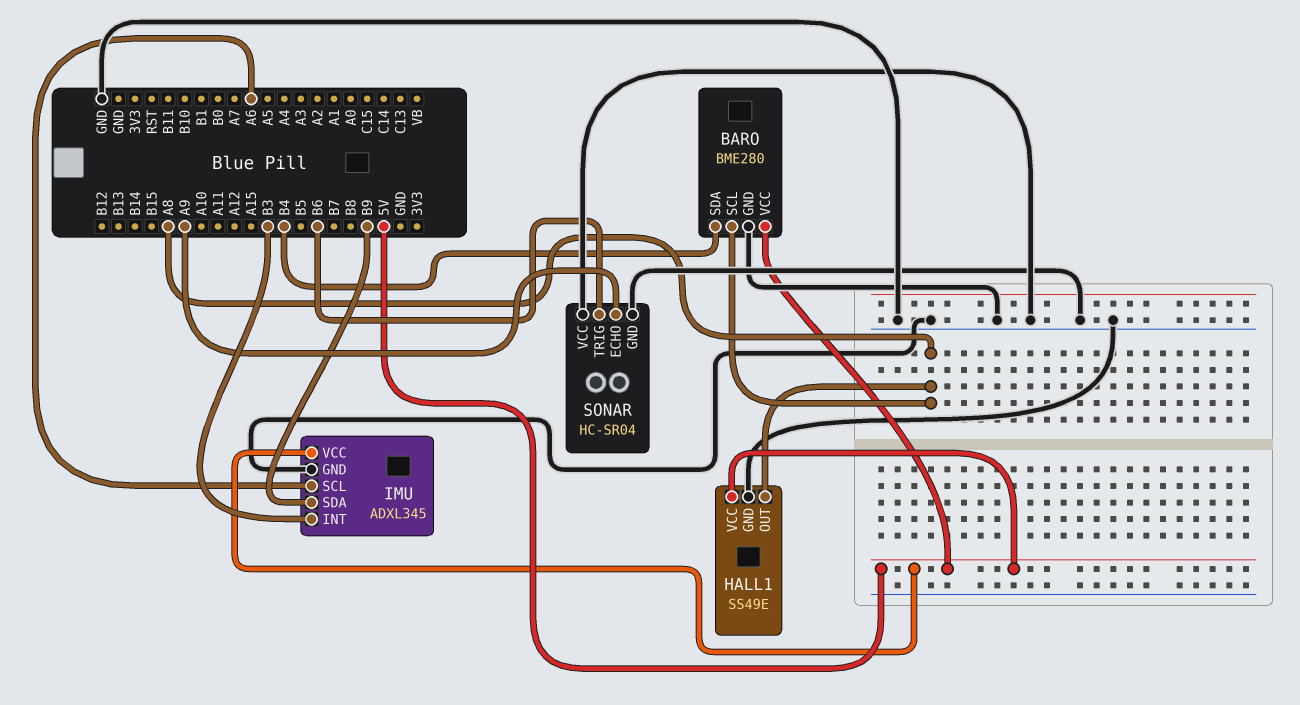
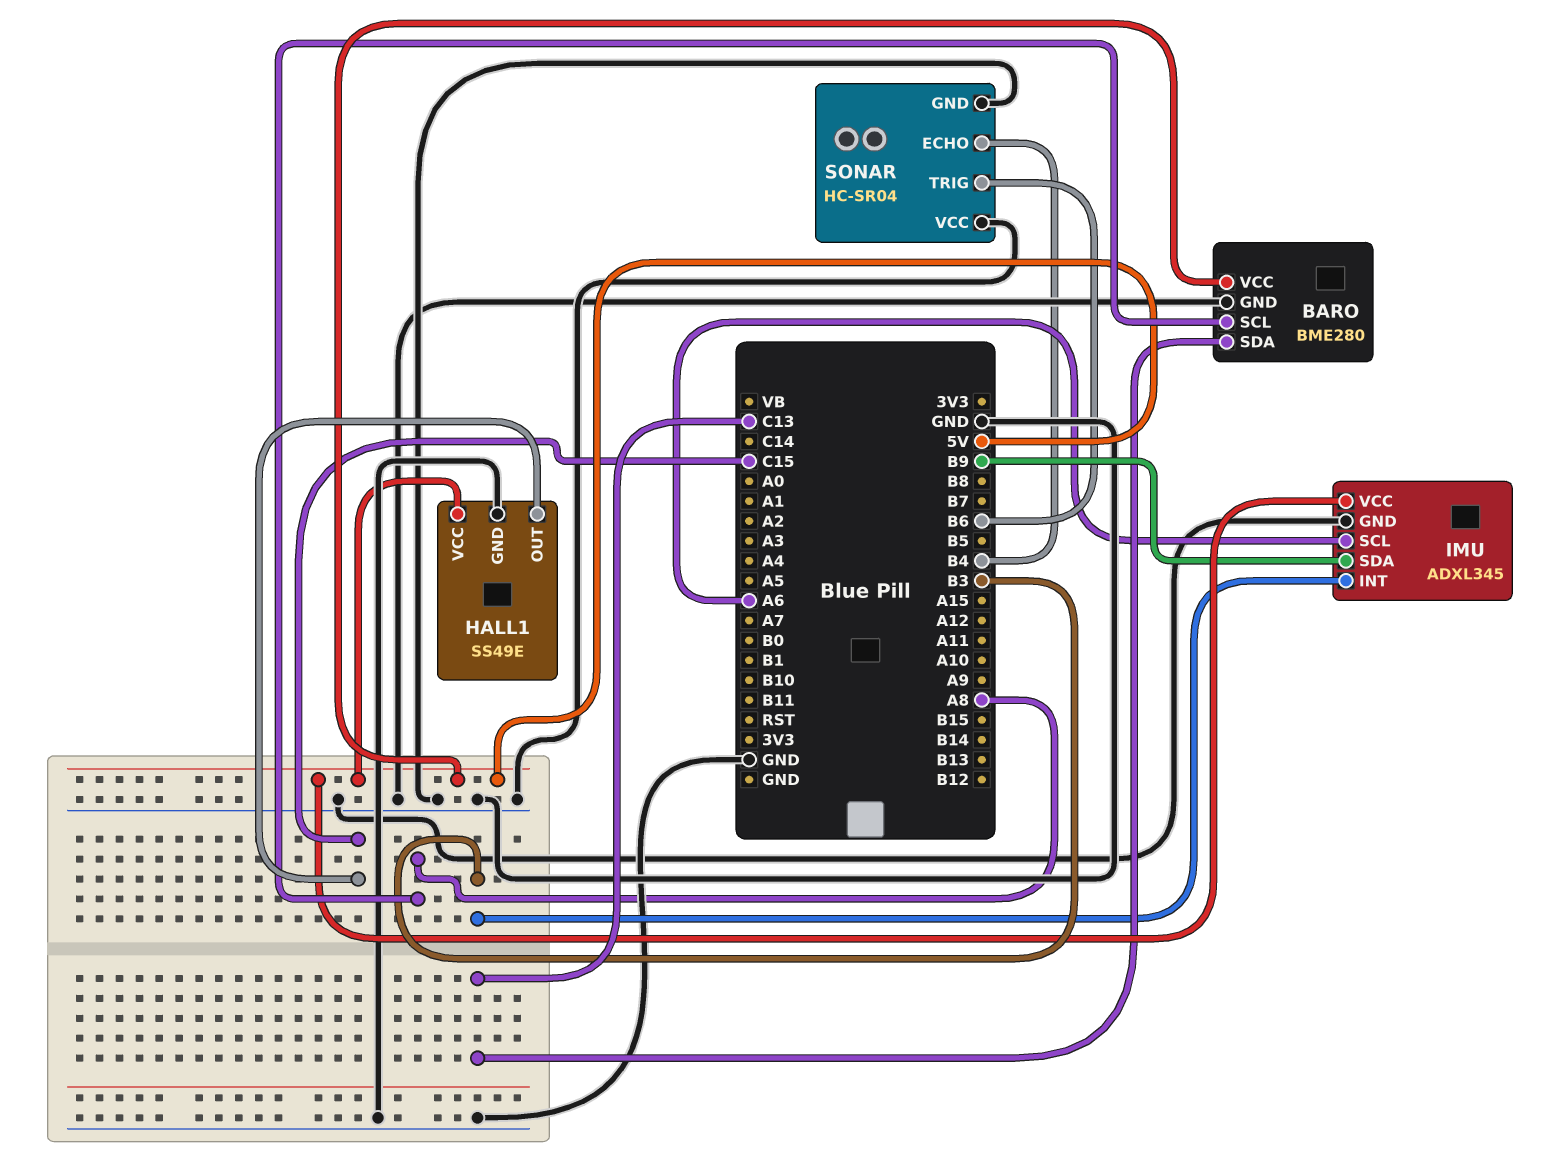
BARO pin SDA: B4 -> C13
HALL1 pin OUT: A8 -> C15
SONAR pin ECHO: A9 -> B4

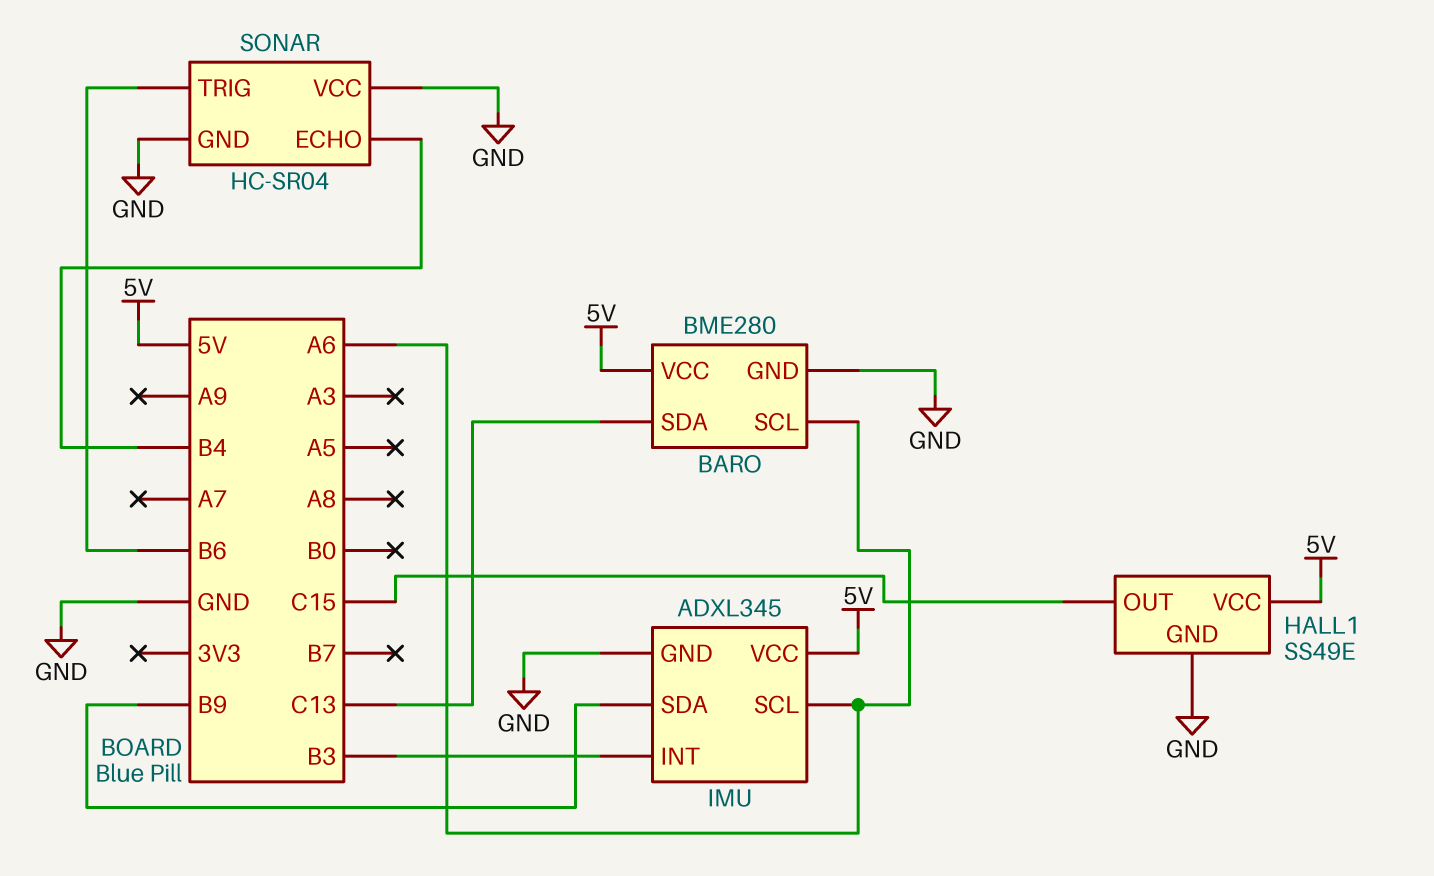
BARO pin SCL: A8 -> A6

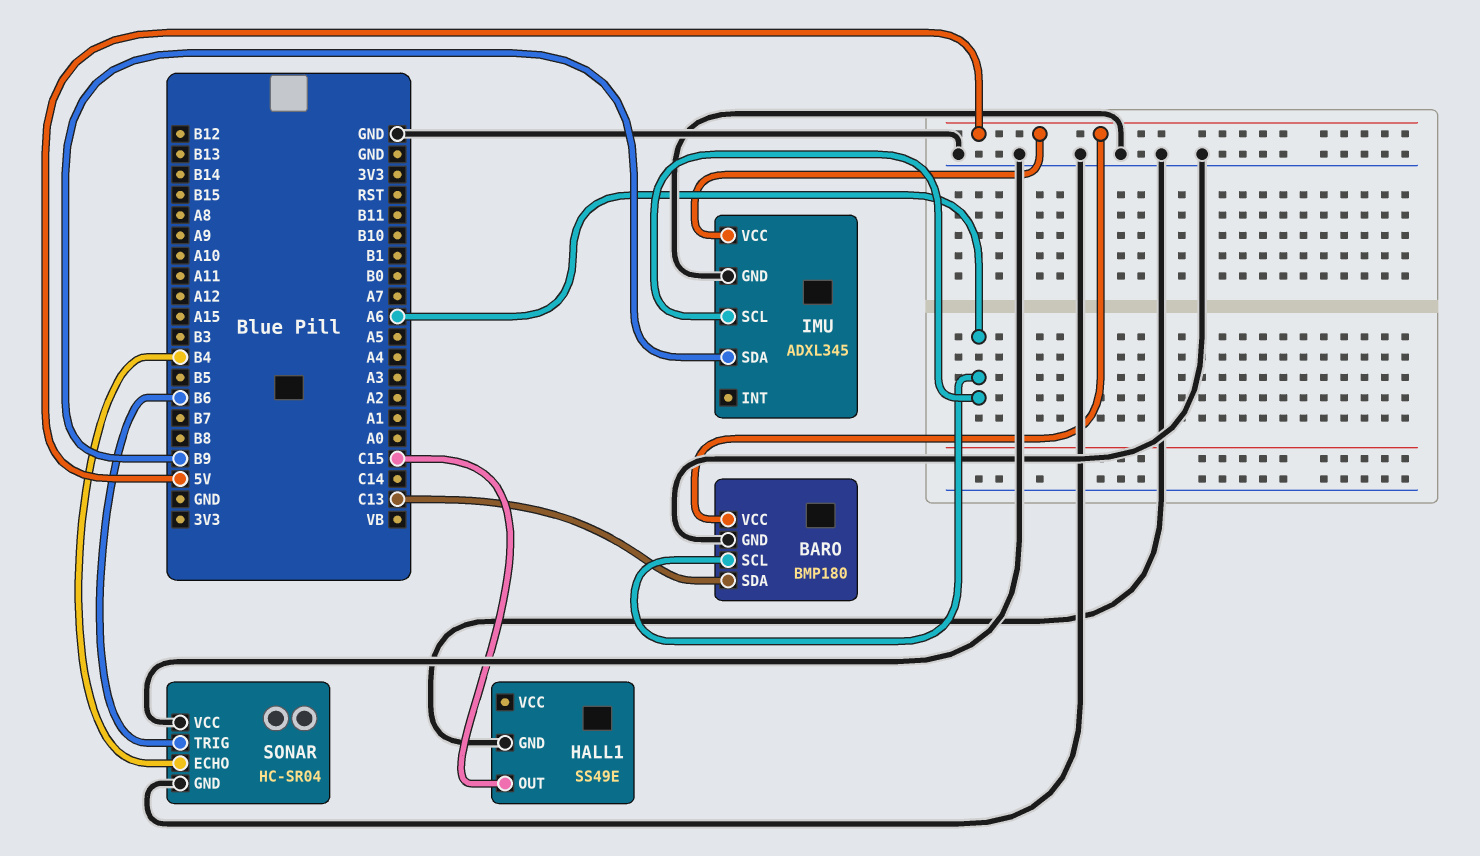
BARO: BME280 -> BMP180
HALL1 pin VCC: 5V -> none
IMU pin INT: B3 -> none

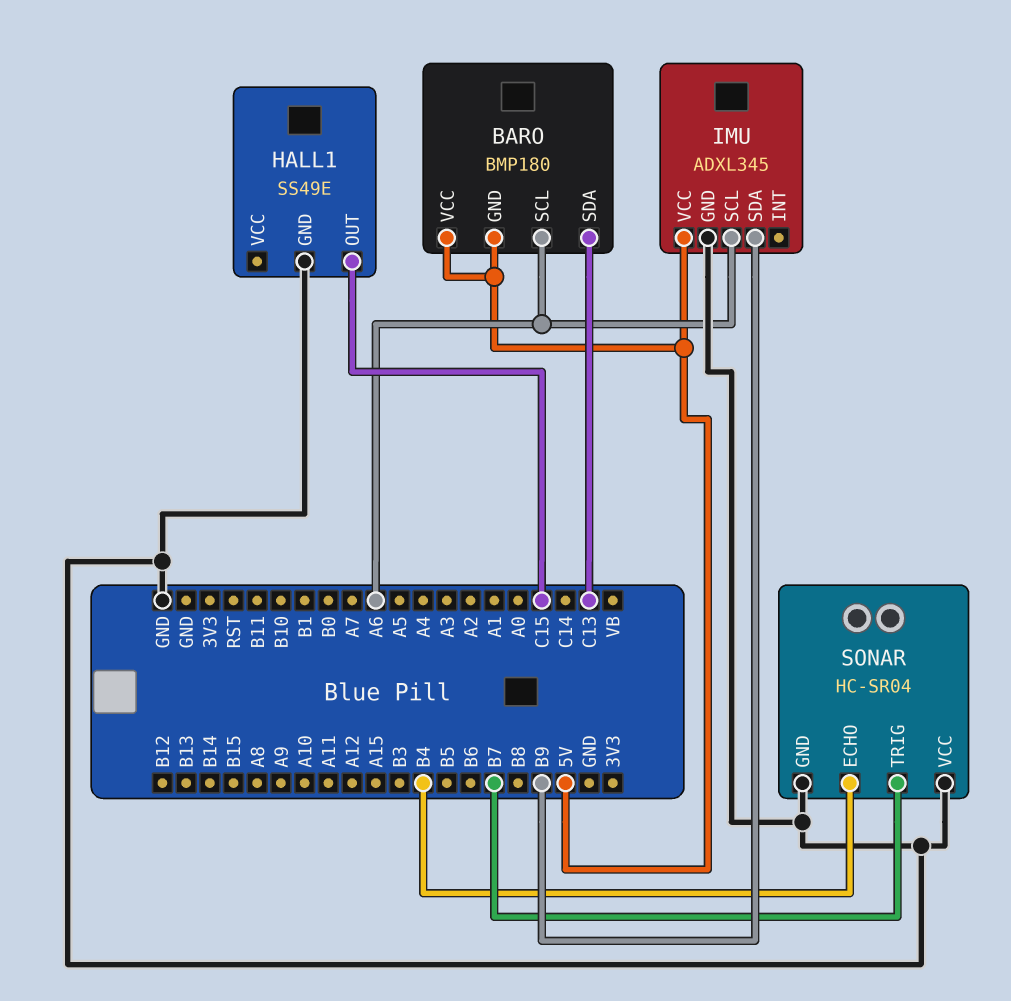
BARO pin GND: GND -> 5V
SONAR pin TRIG: B6 -> B7

